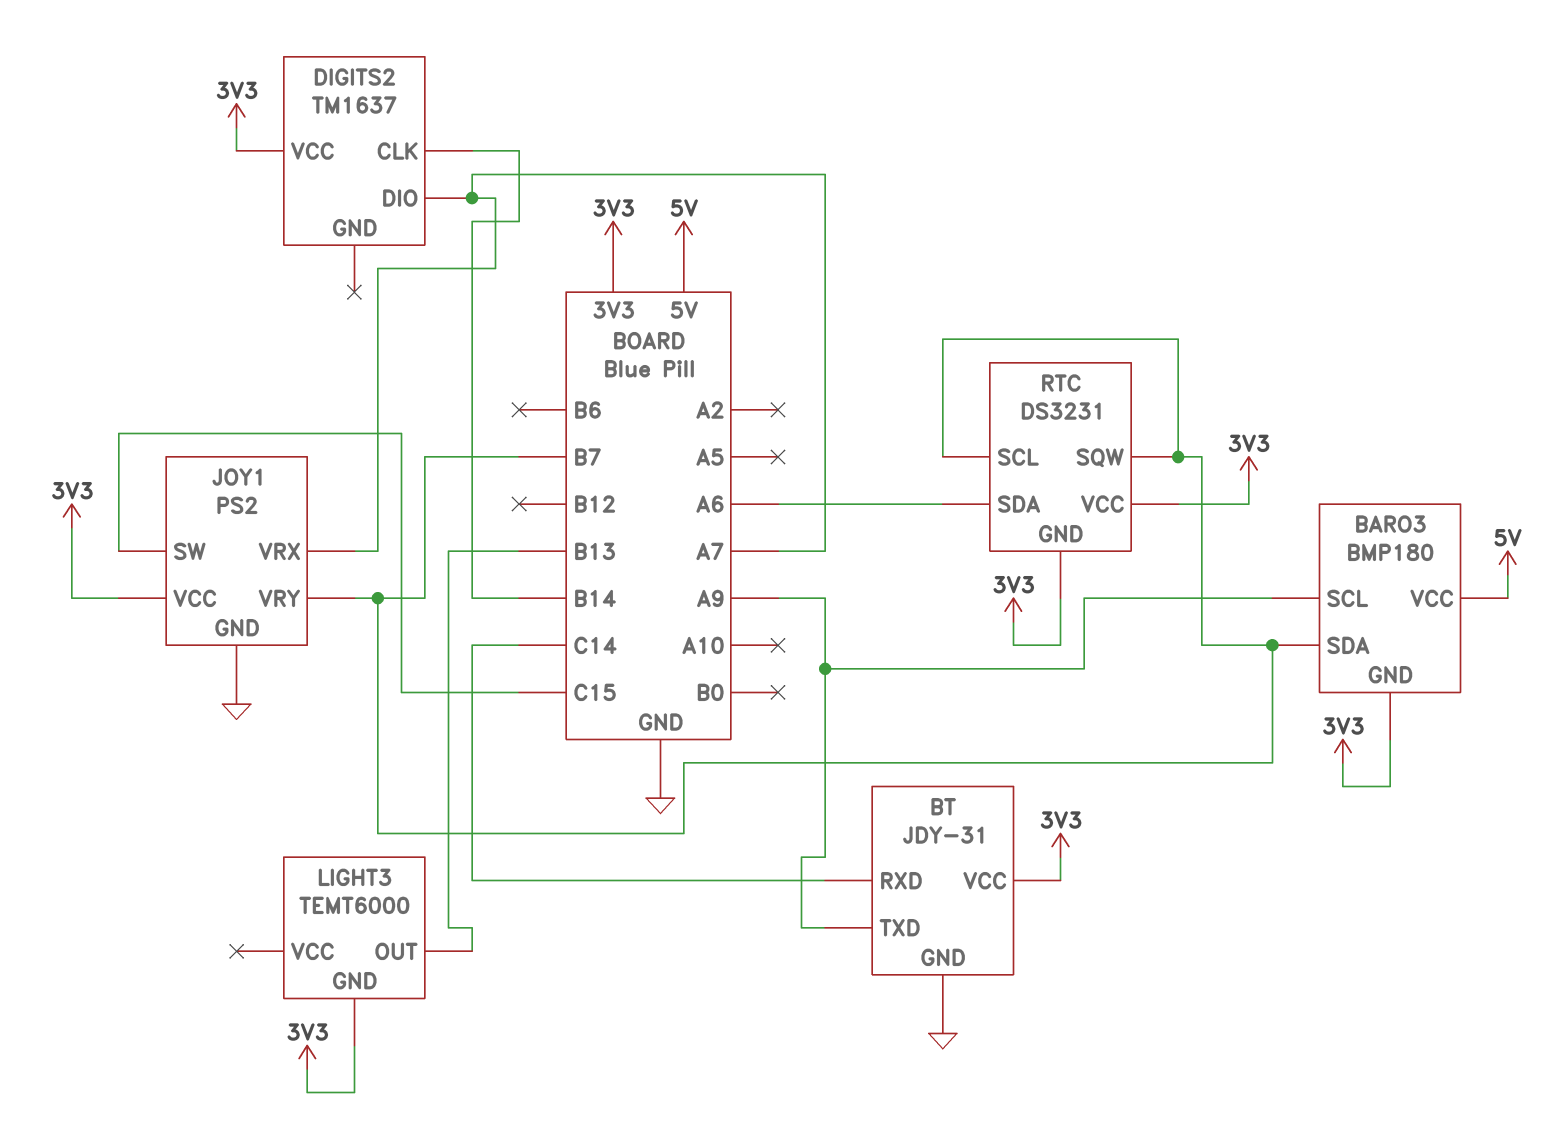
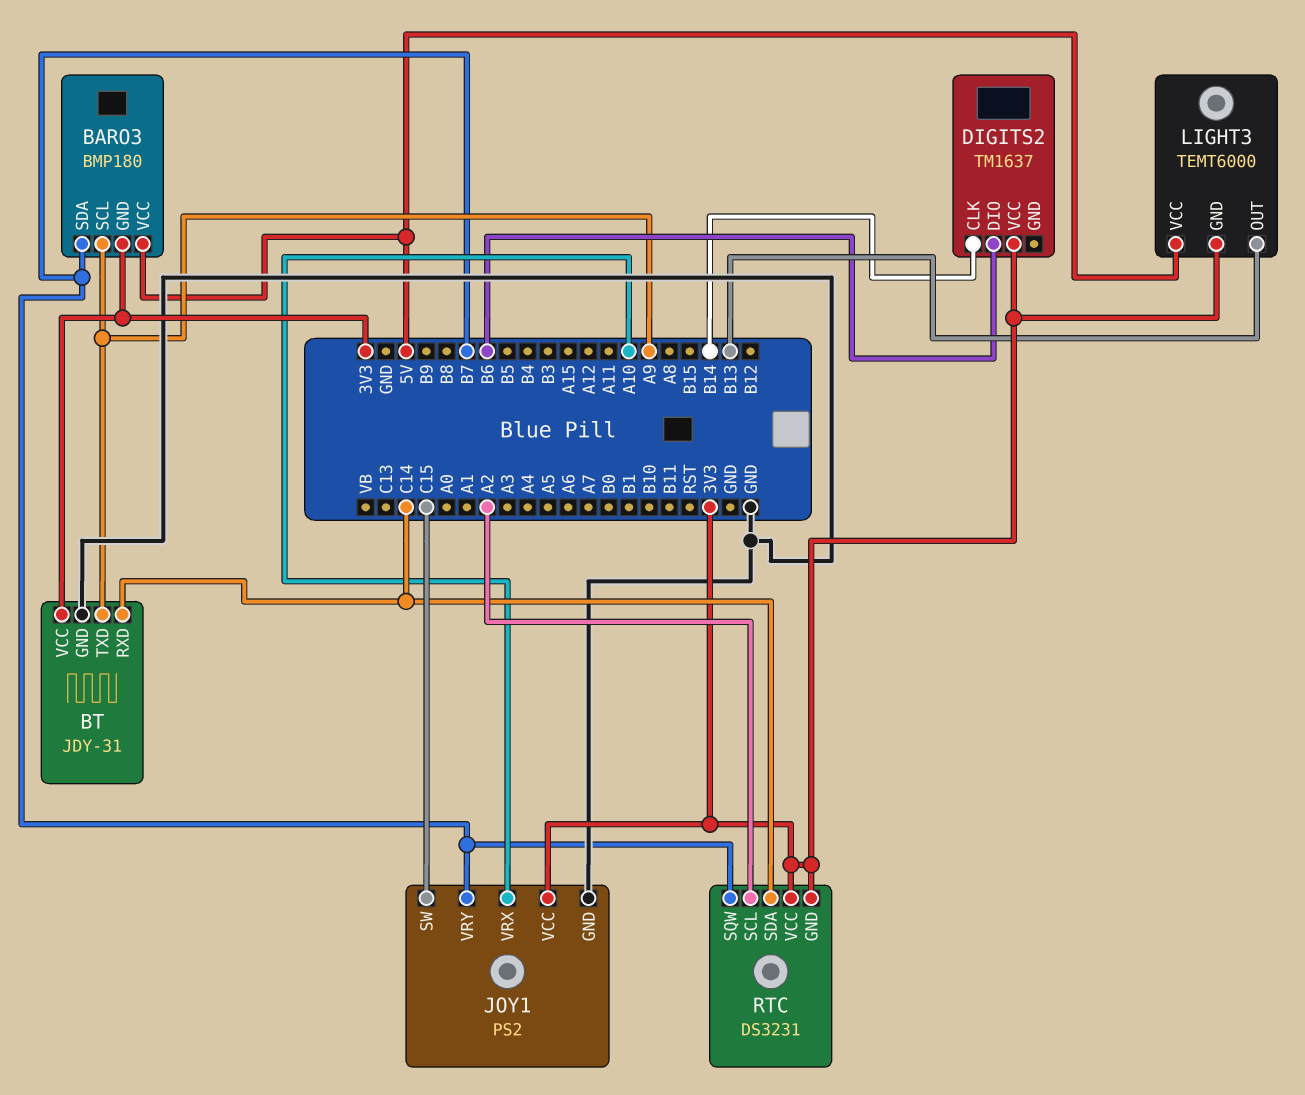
DIGITS2 pin DIO: A7 -> B6
JOY1 pin VRX: A7 -> A10
LIGHT3 pin VCC: none -> 5V
RTC pin SCL: B7 -> A2
RTC pin SDA: A6 -> C14

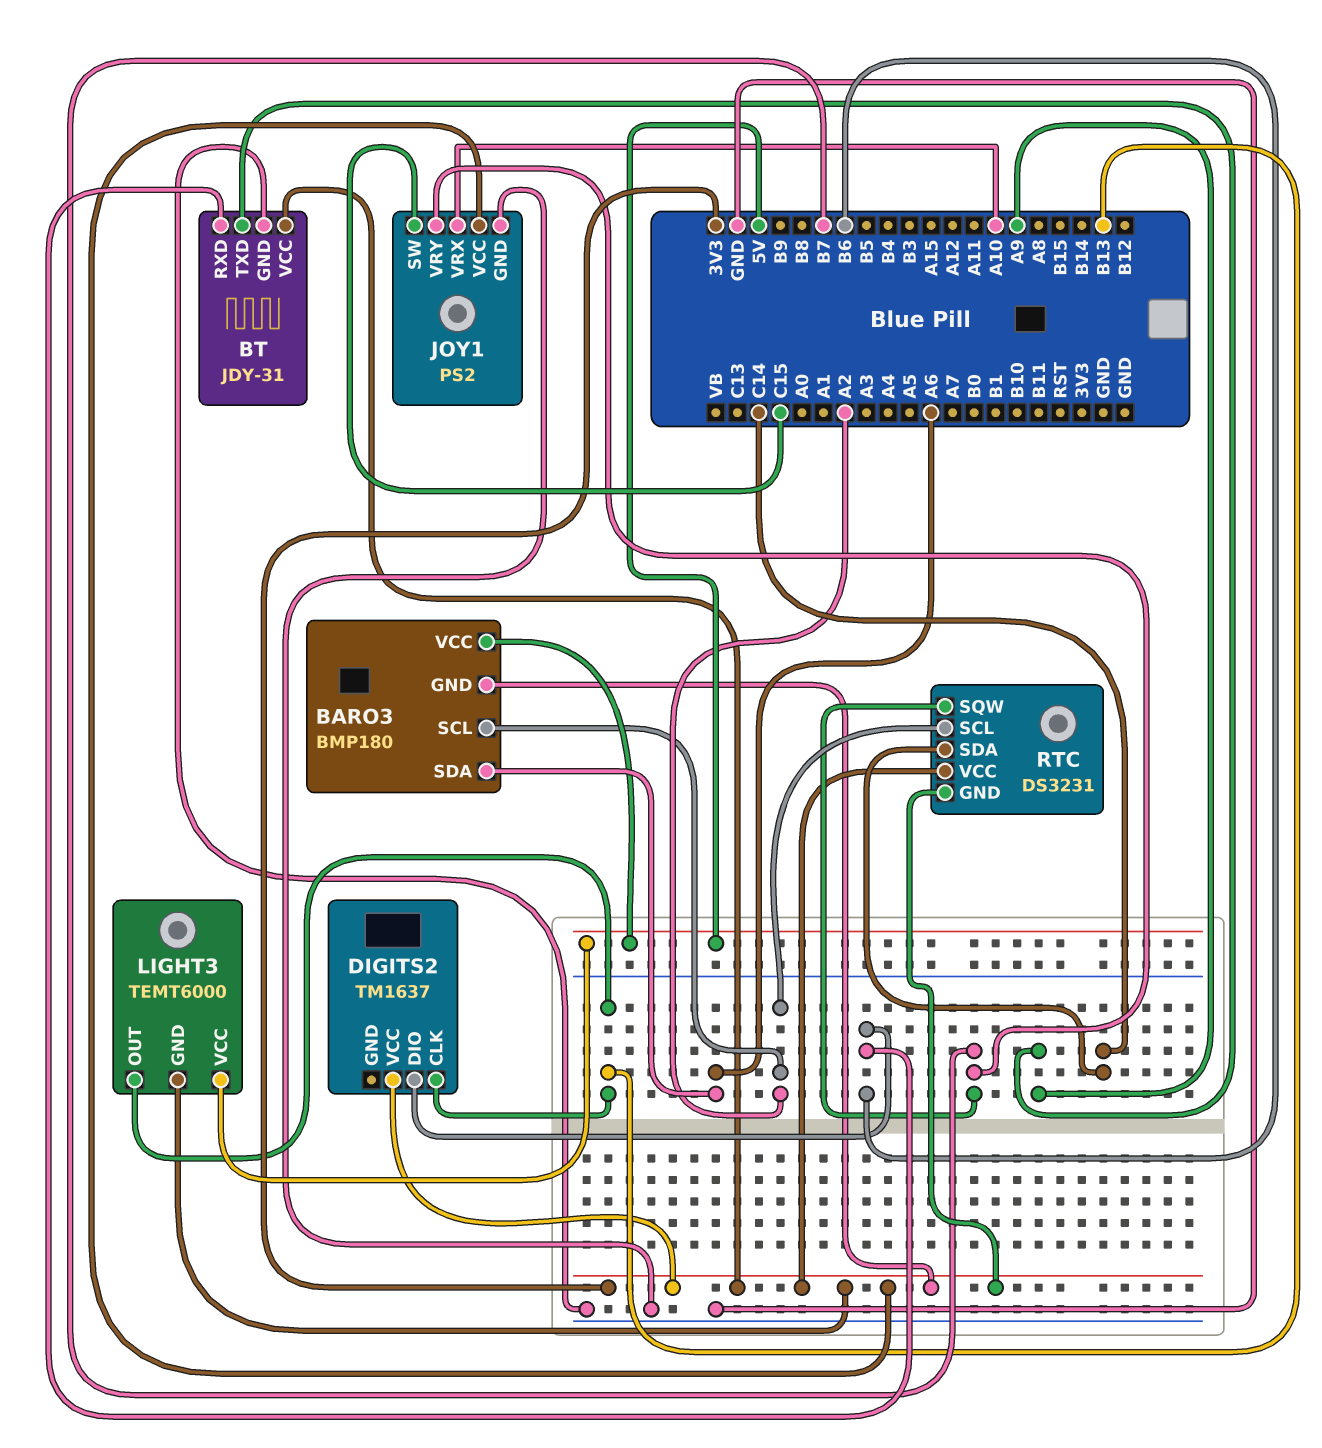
BARO3 pin SCL: A9 -> A2
BARO3 pin SDA: B7 -> A6
BT pin RXD: C14 -> B6
DIGITS2 pin CLK: B14 -> B13

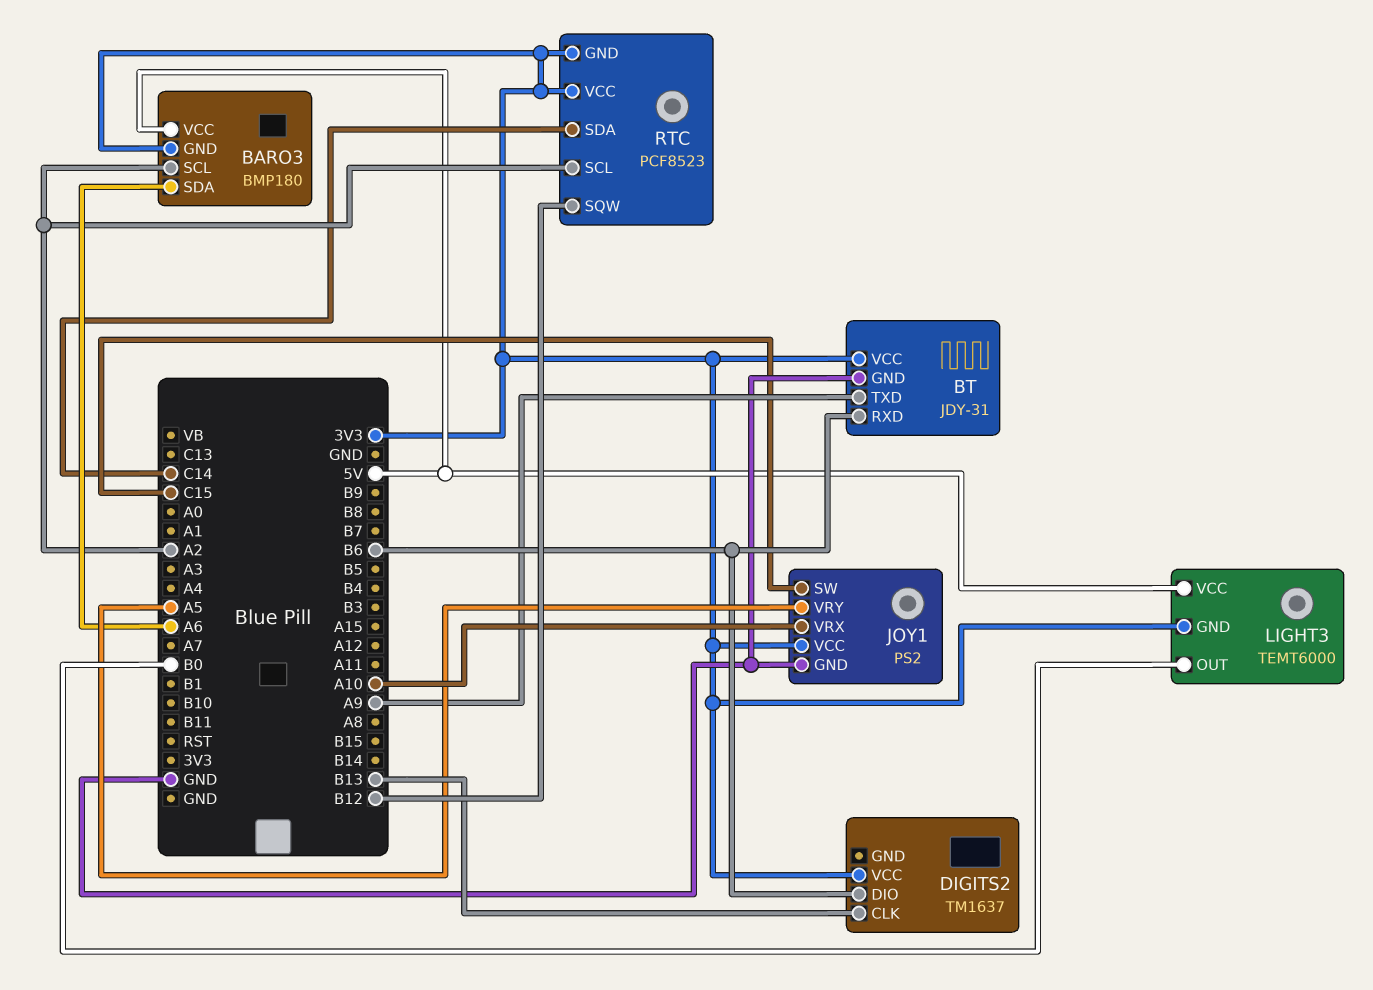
JOY1 pin VRY: B7 -> A5
LIGHT3 pin OUT: B13 -> B0
RTC: DS3231 -> PCF8523
RTC pin SQW: B7 -> B12

